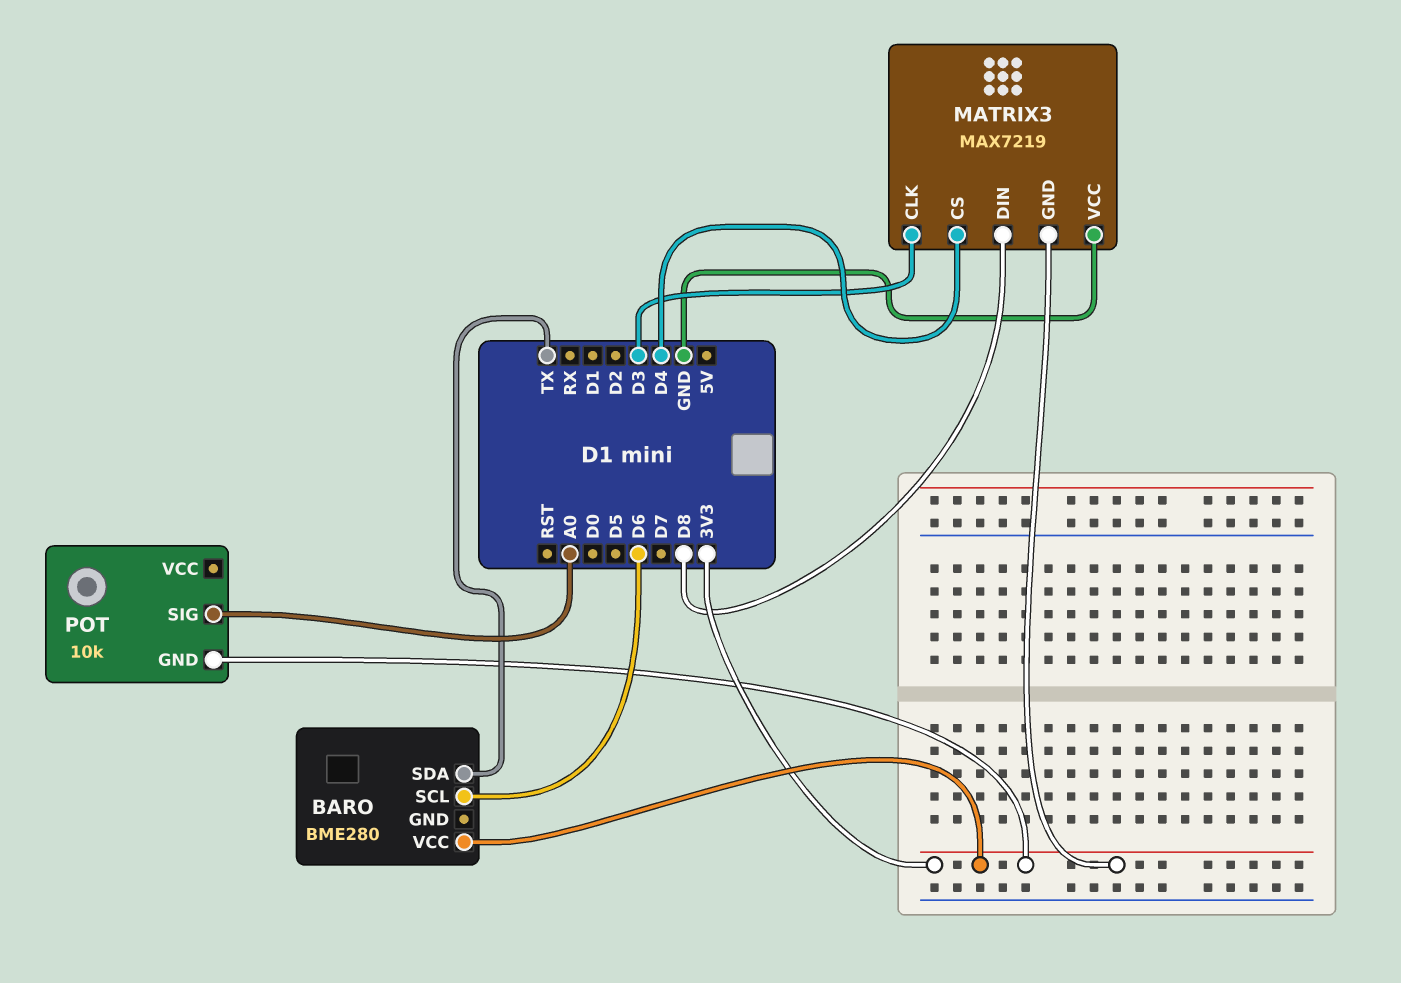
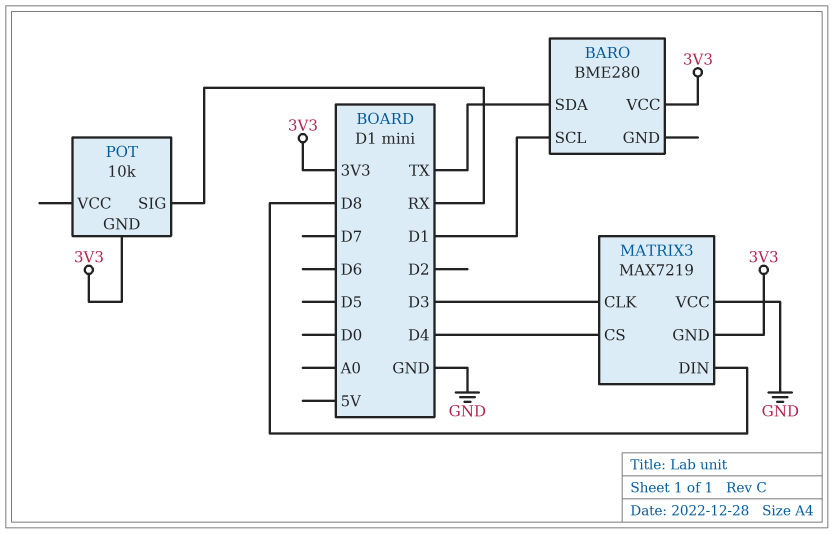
BARO pin SCL: D6 -> D1
POT pin SIG: A0 -> RX

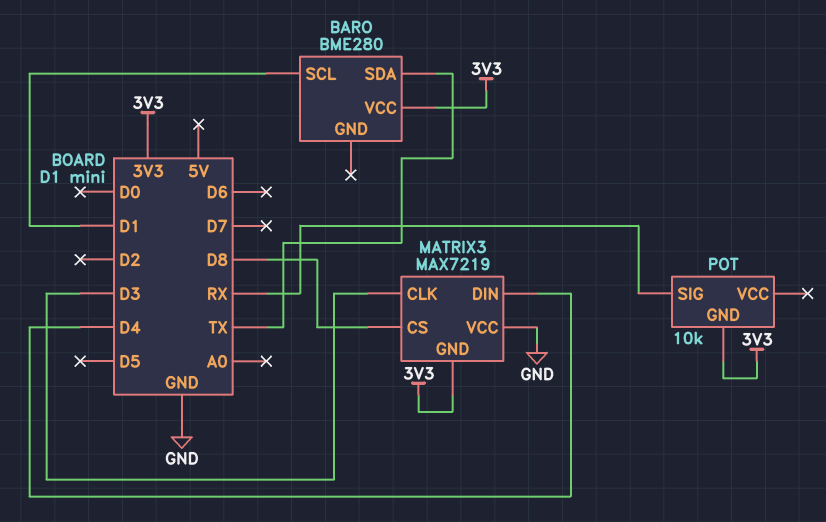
MATRIX3 pin CS: D4 -> D8
MATRIX3 pin DIN: D8 -> D4

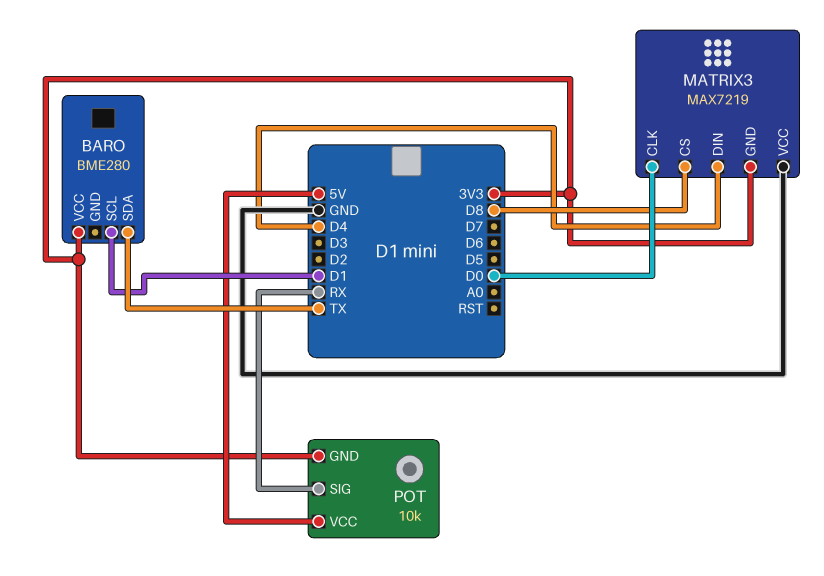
MATRIX3 pin CLK: D3 -> D0
POT pin VCC: none -> 5V

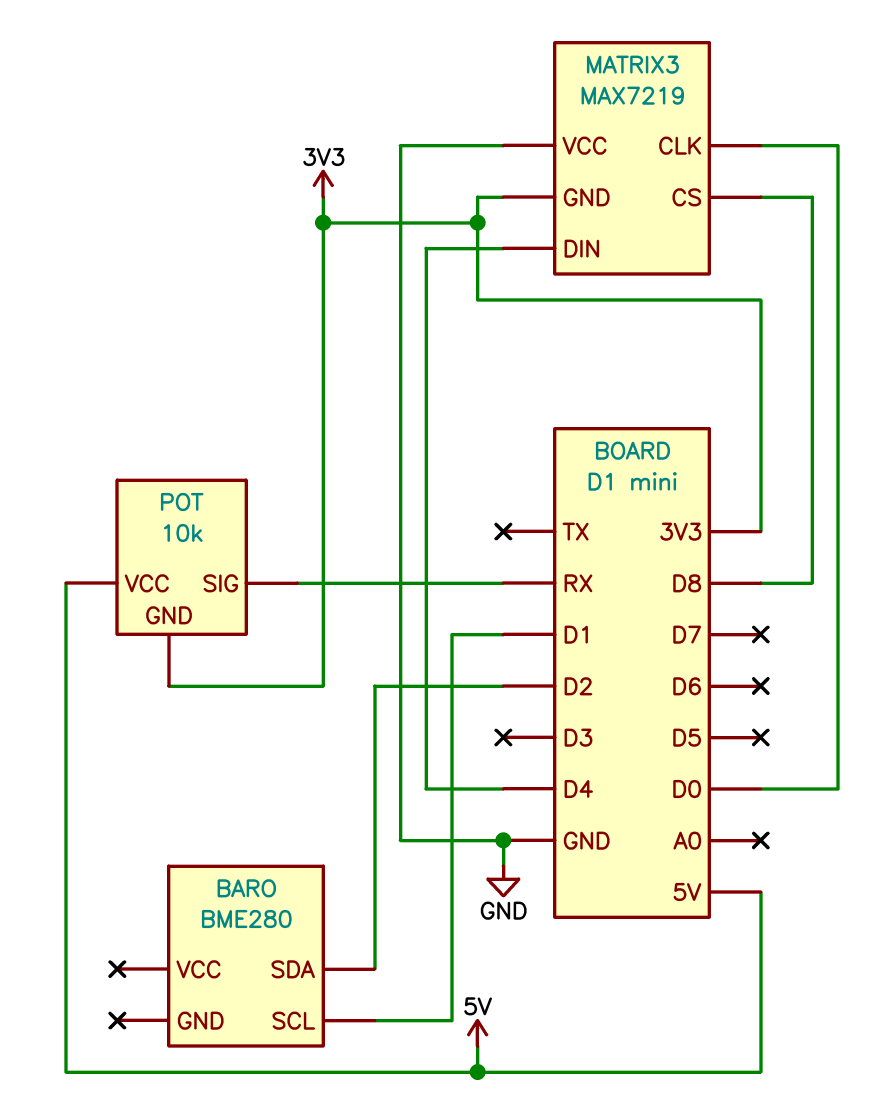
BARO pin SDA: TX -> D2
BARO pin VCC: 3V3 -> none

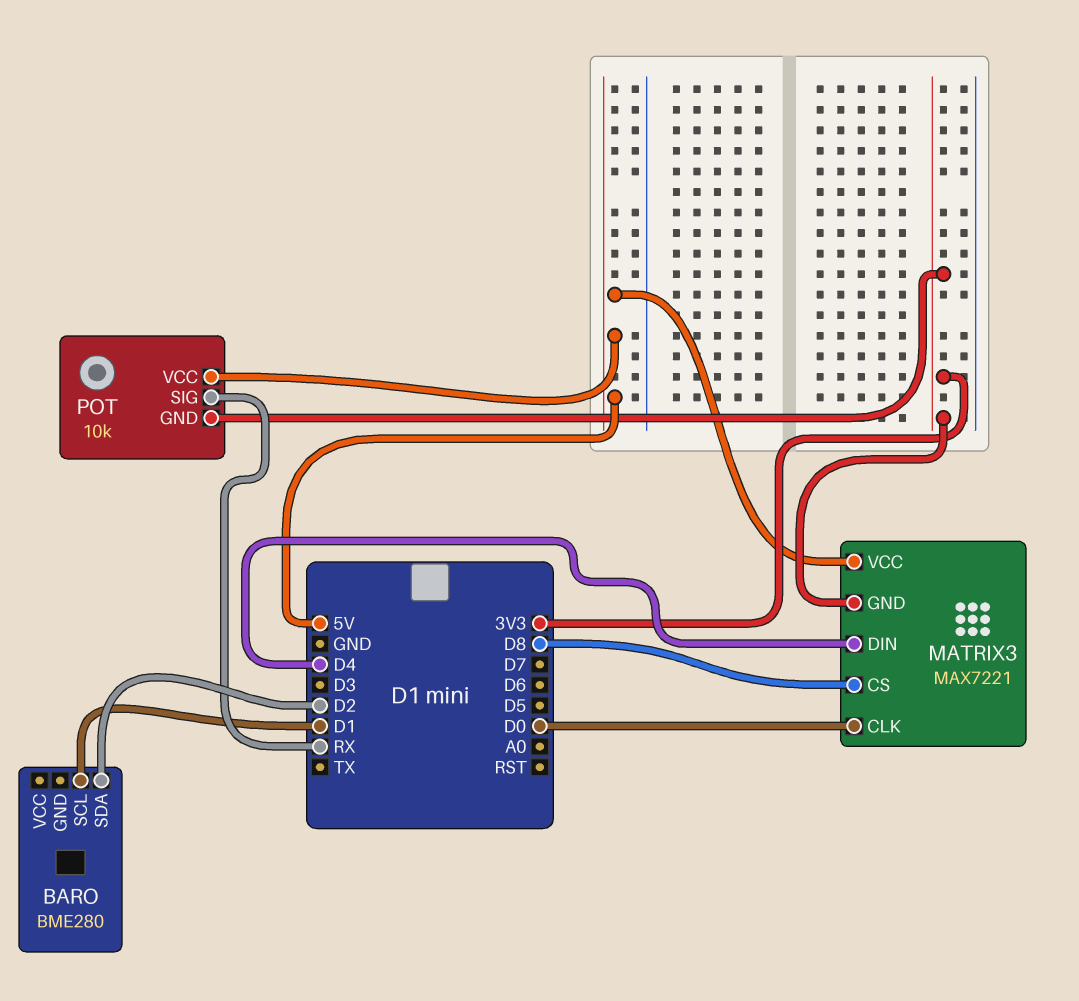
MATRIX3: MAX7219 -> MAX7221
MATRIX3 pin VCC: GND -> 5V

